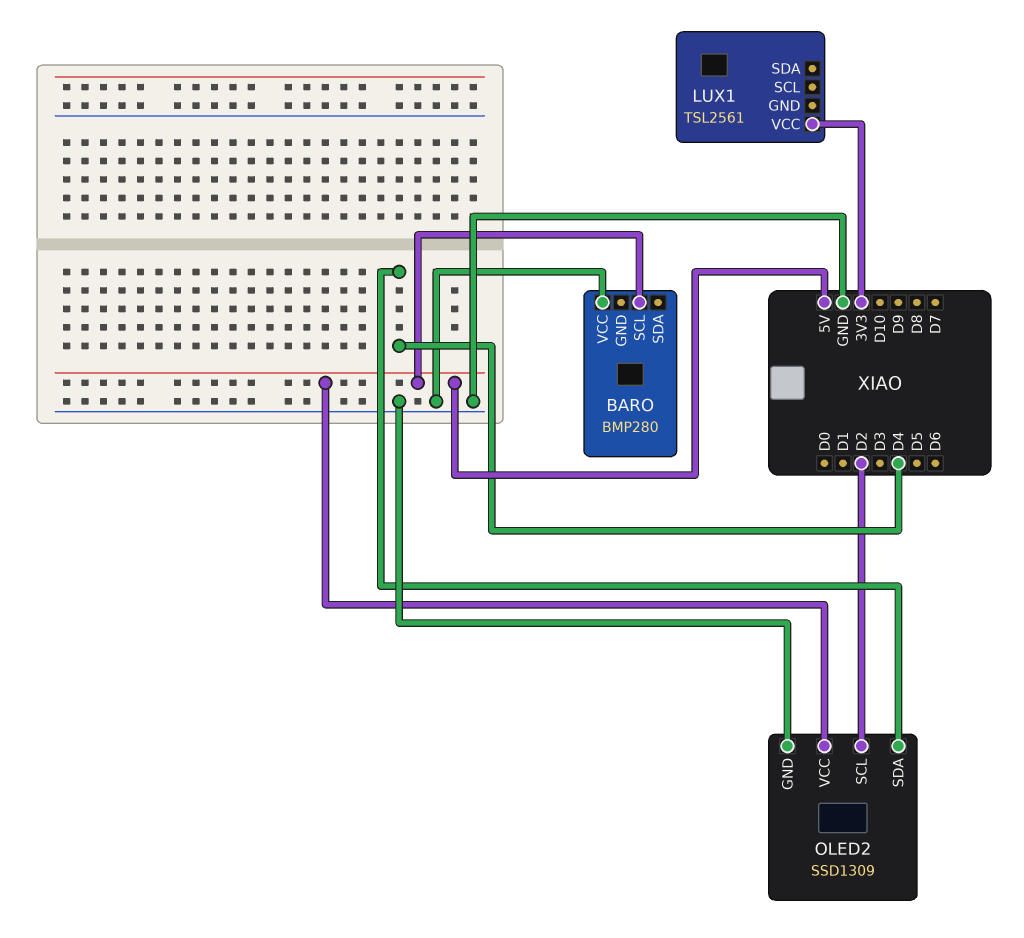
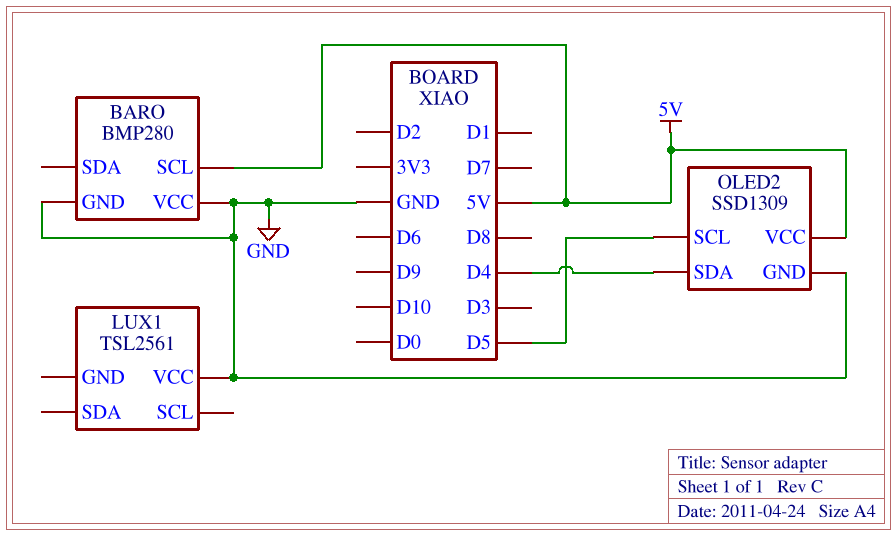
BARO pin GND: none -> GND
LUX1 pin VCC: 3V3 -> GND
OLED2 pin SCL: D2 -> D5

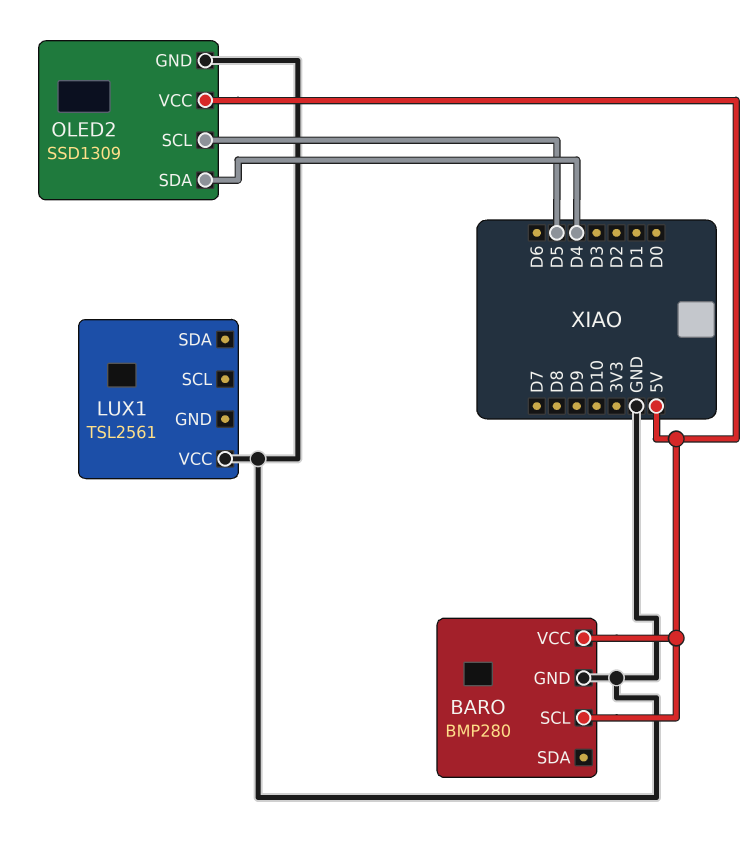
BARO pin VCC: GND -> 5V

